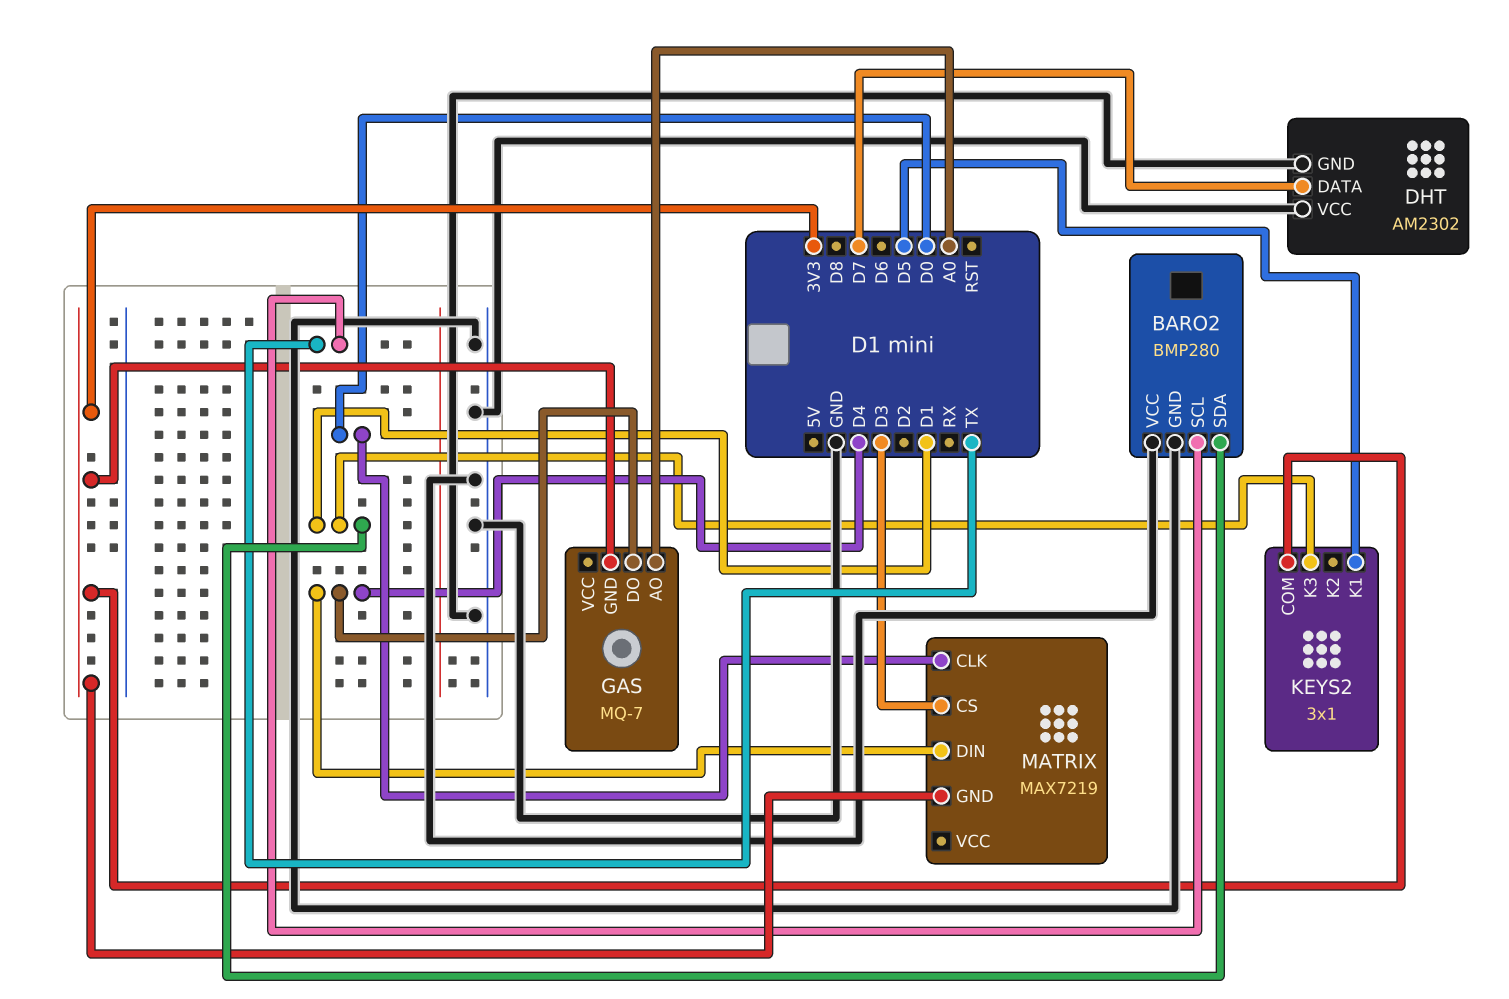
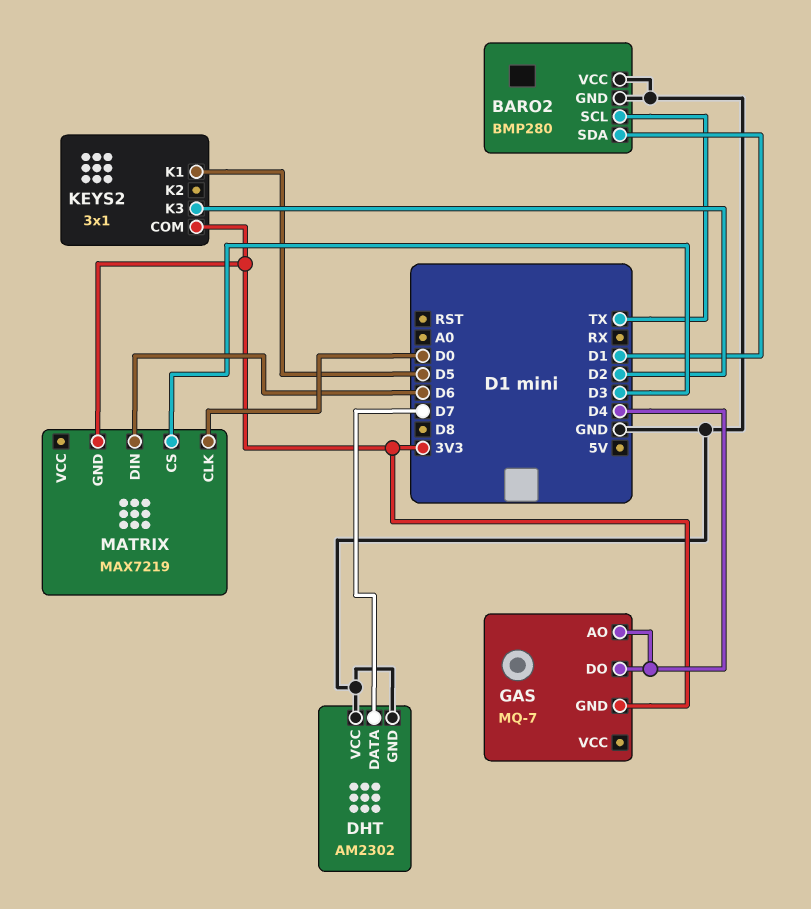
GAS pin AO: A0 -> D4
KEYS2 pin K3: D1 -> D2
MATRIX pin DIN: D4 -> D6

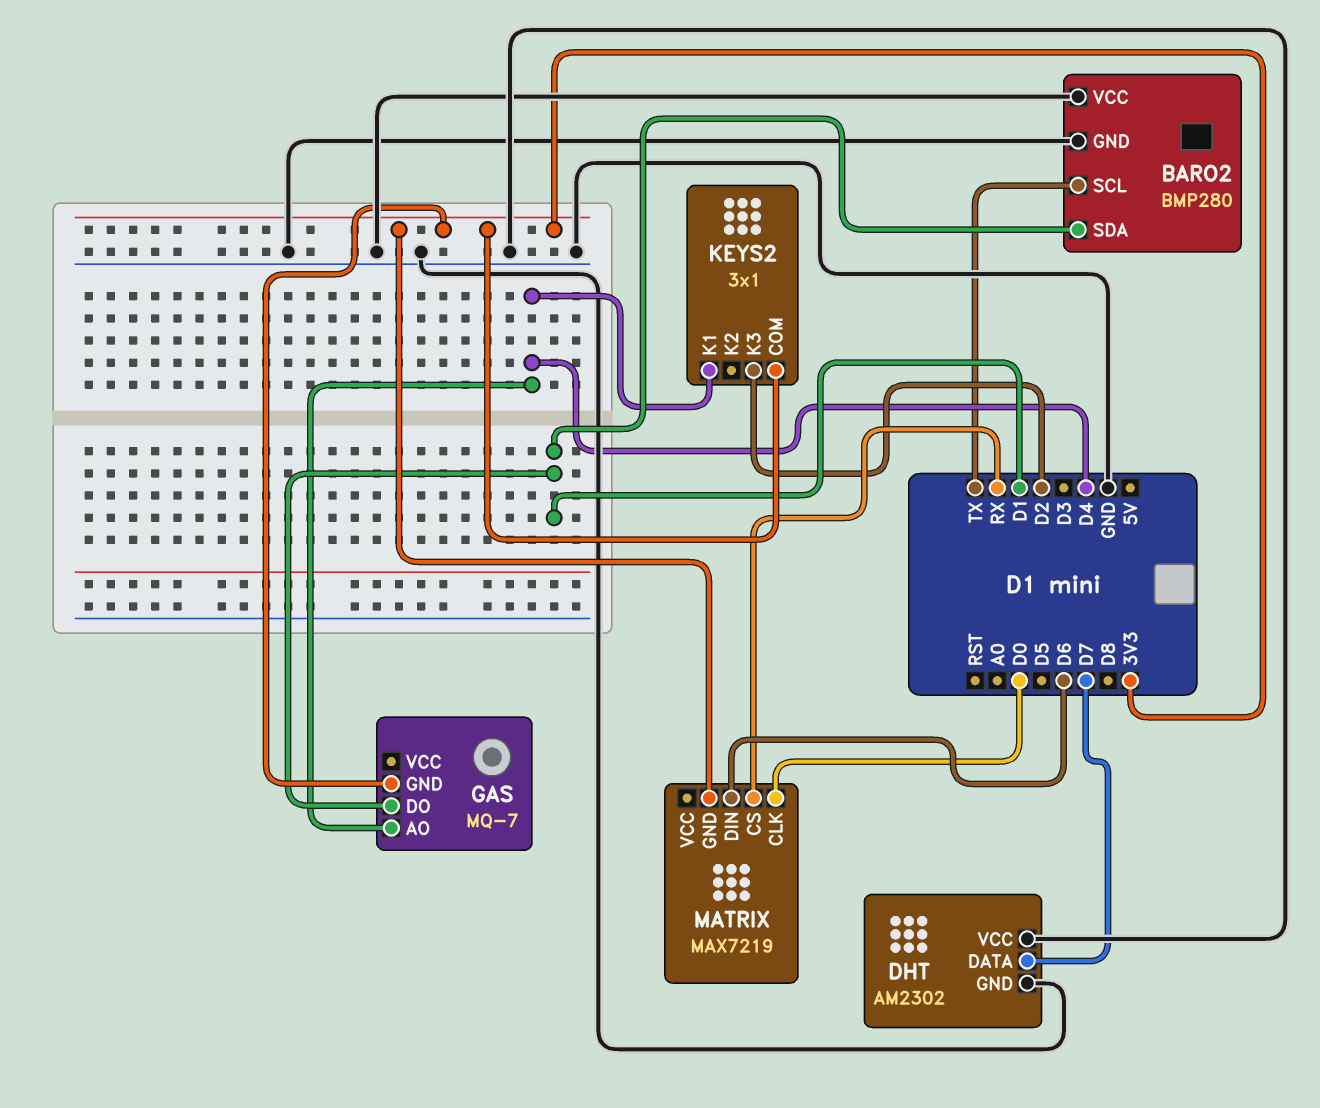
GAS pin DO: D4 -> D1
KEYS2 pin K1: D5 -> D4
MATRIX pin CS: D3 -> RX

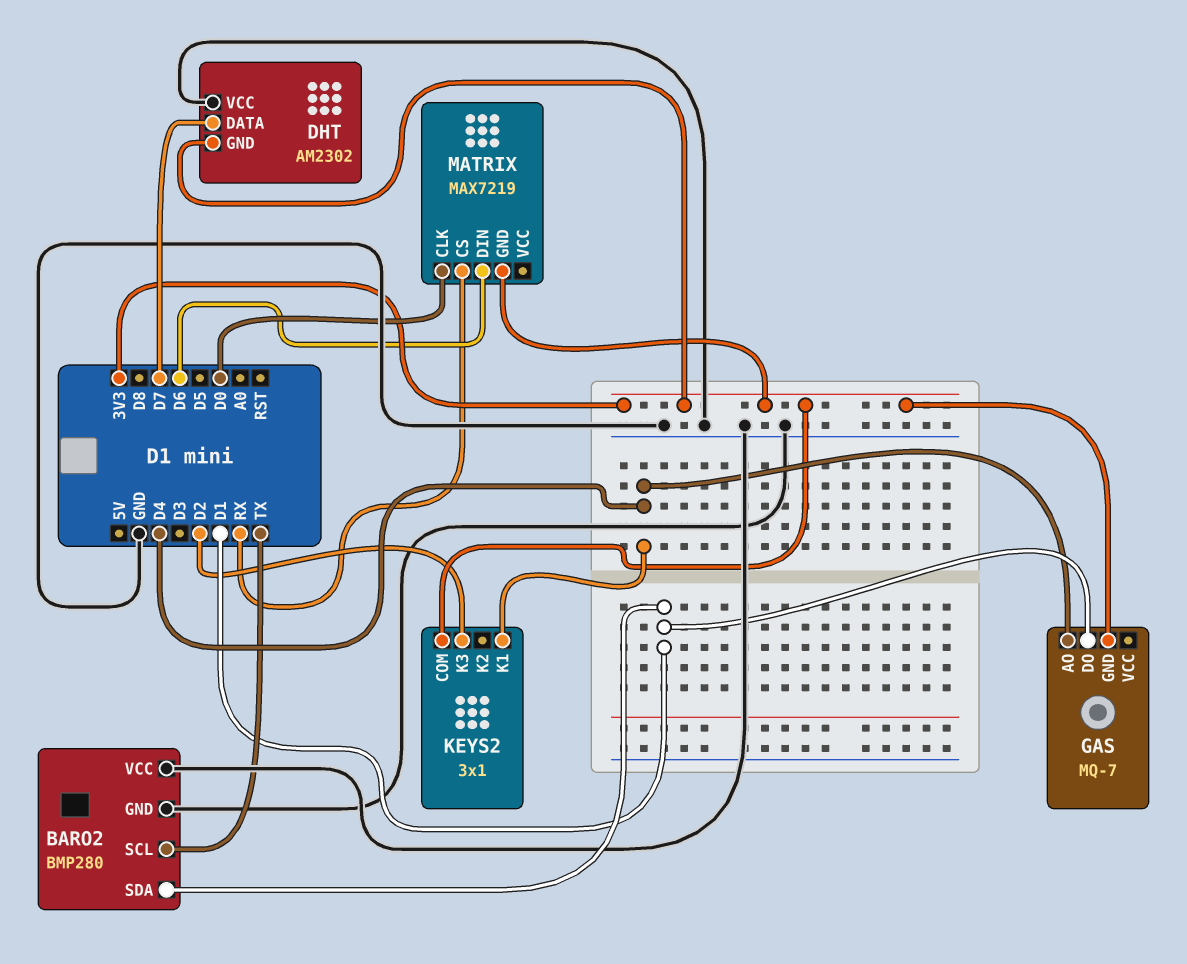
DHT pin GND: GND -> 3V3

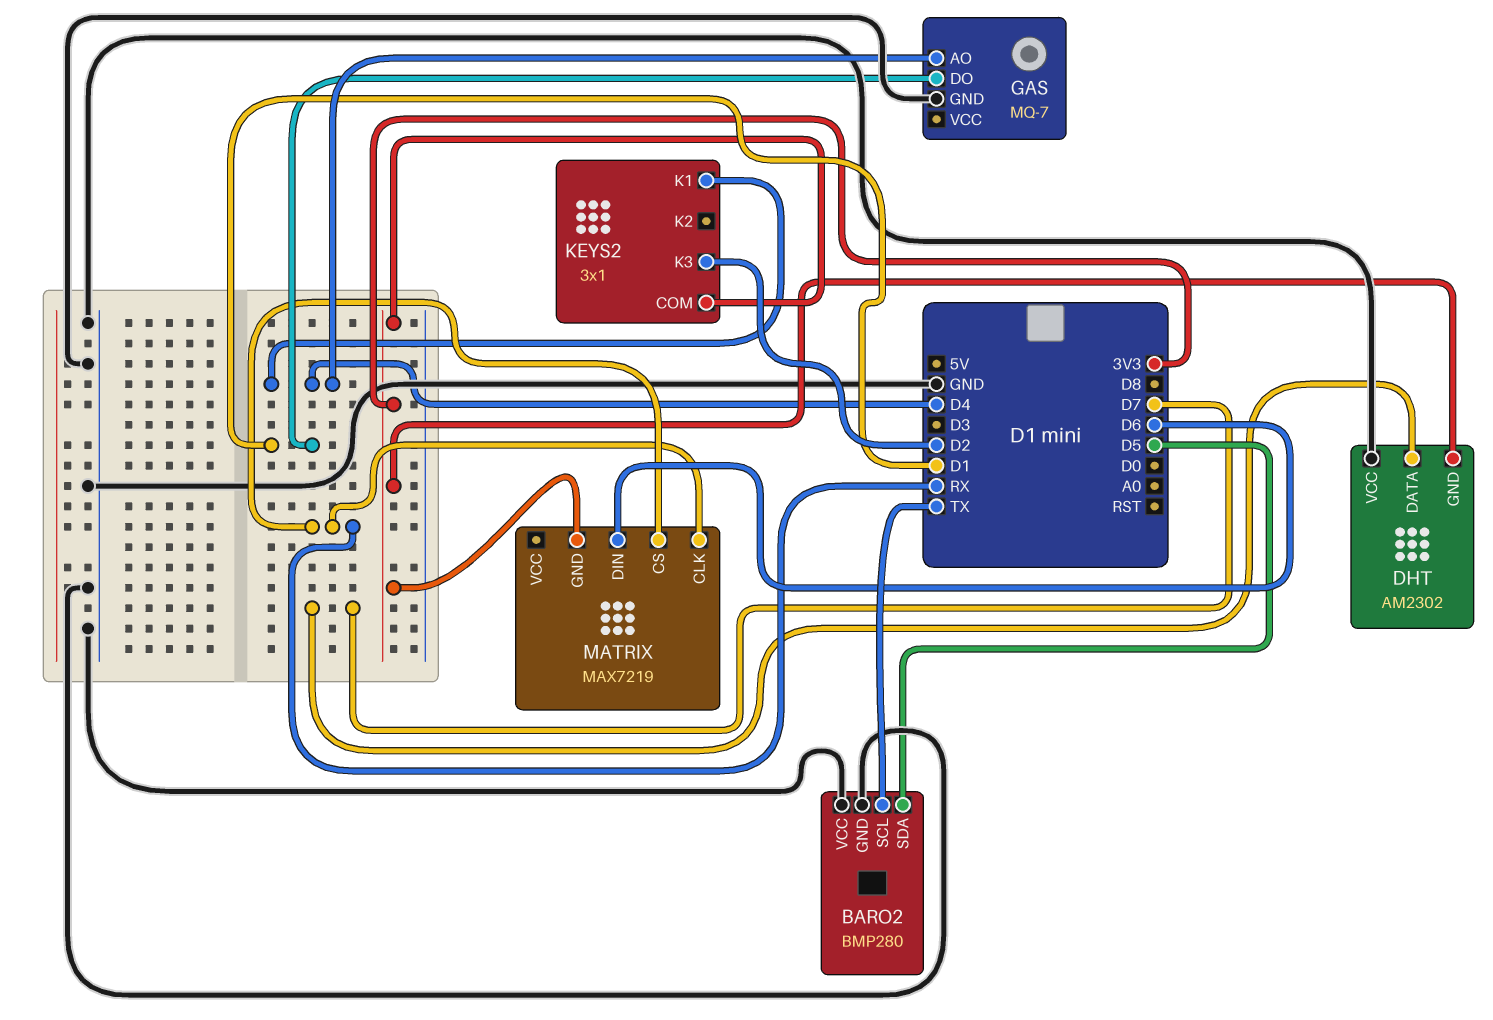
BARO2 pin SDA: D1 -> D5
GAS pin GND: 3V3 -> GND
MATRIX pin CLK: D0 -> RX

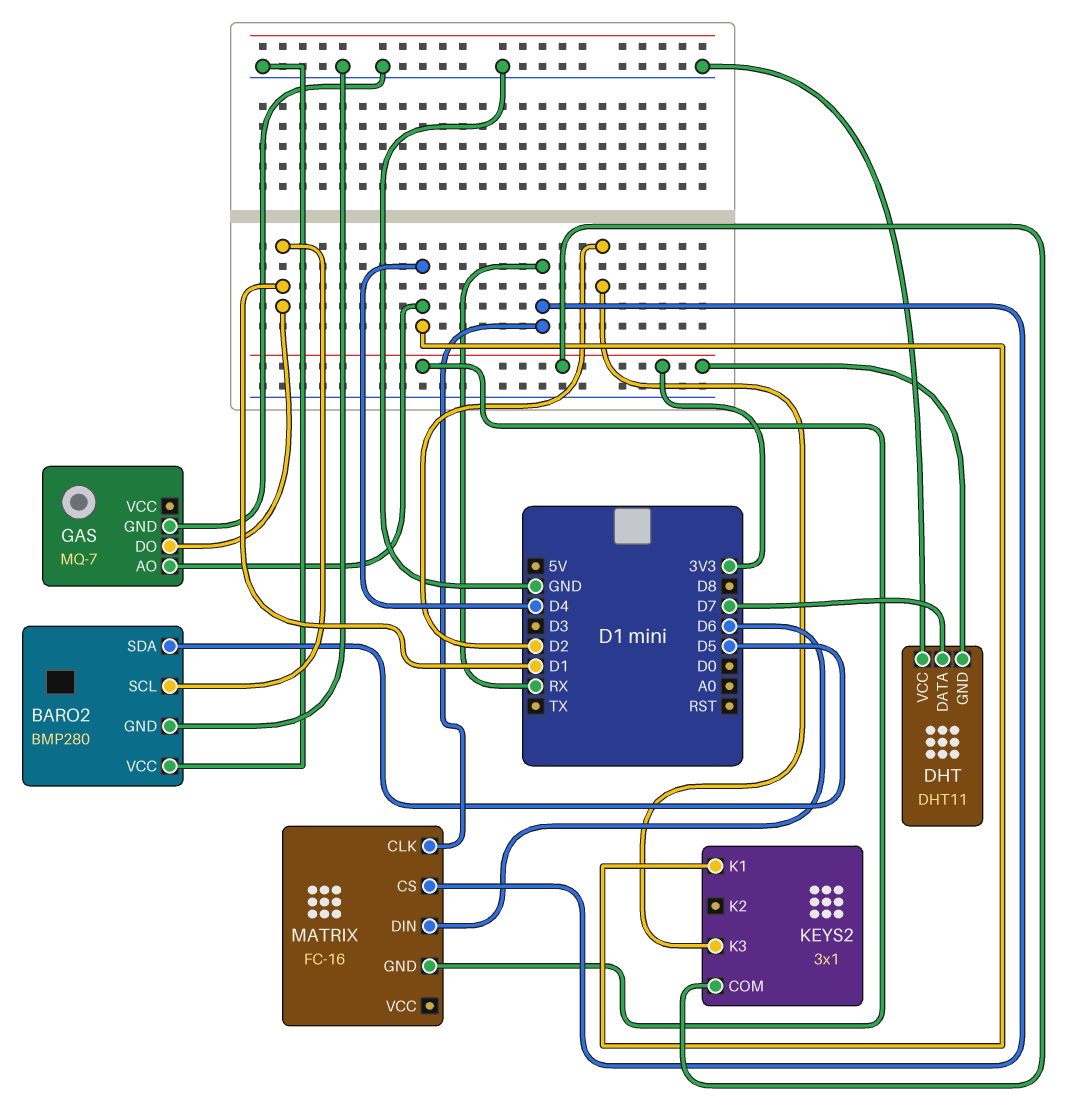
BARO2 pin SCL: TX -> D1
DHT: AM2302 -> DHT11
MATRIX: MAX7219 -> FC-16

